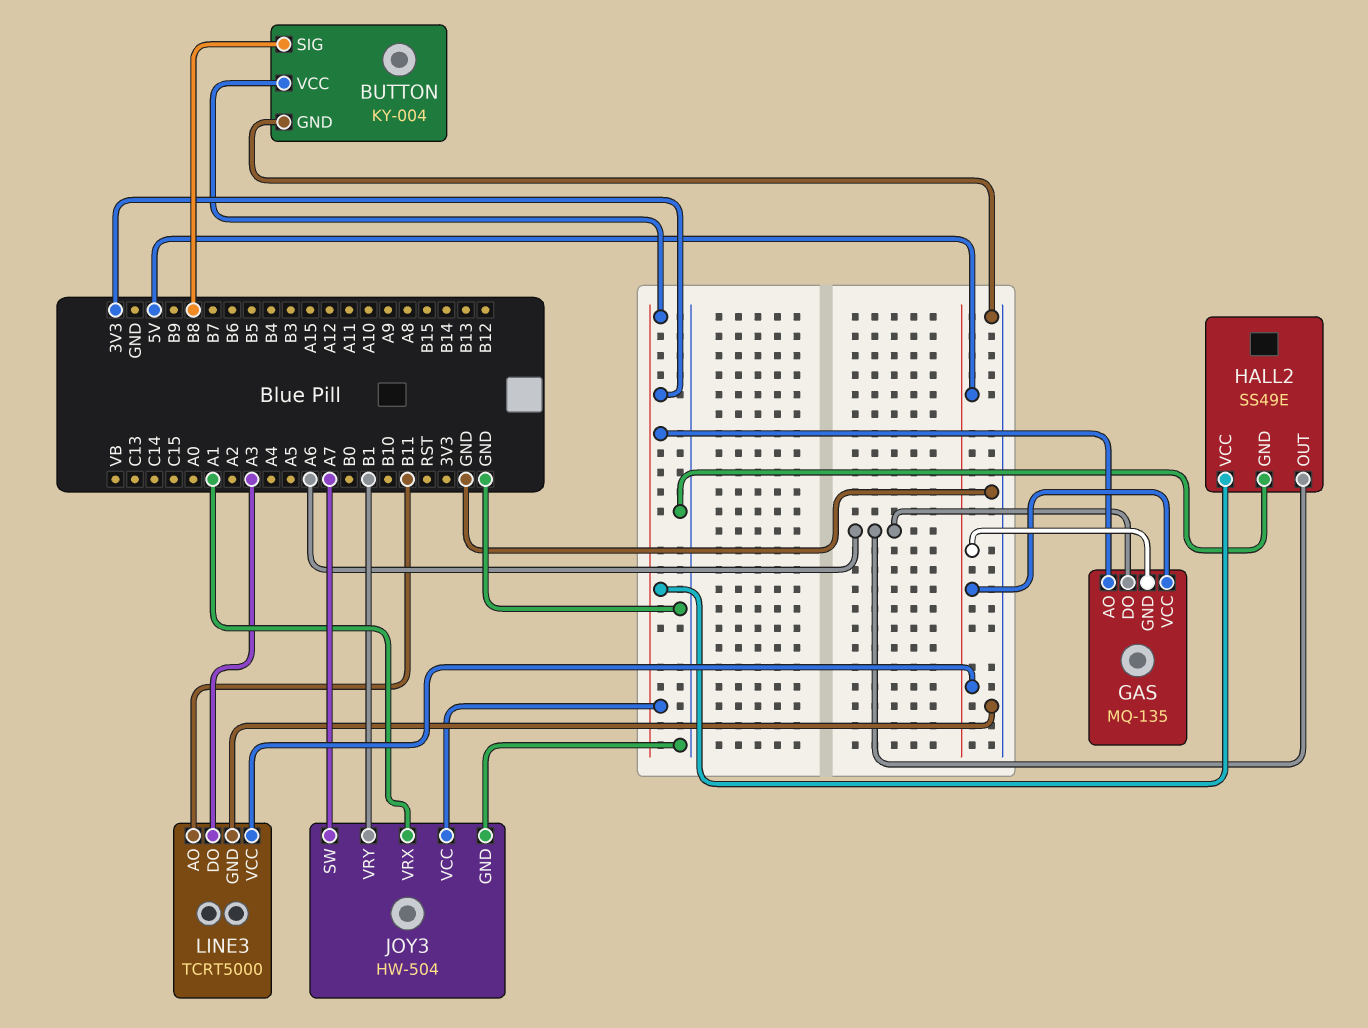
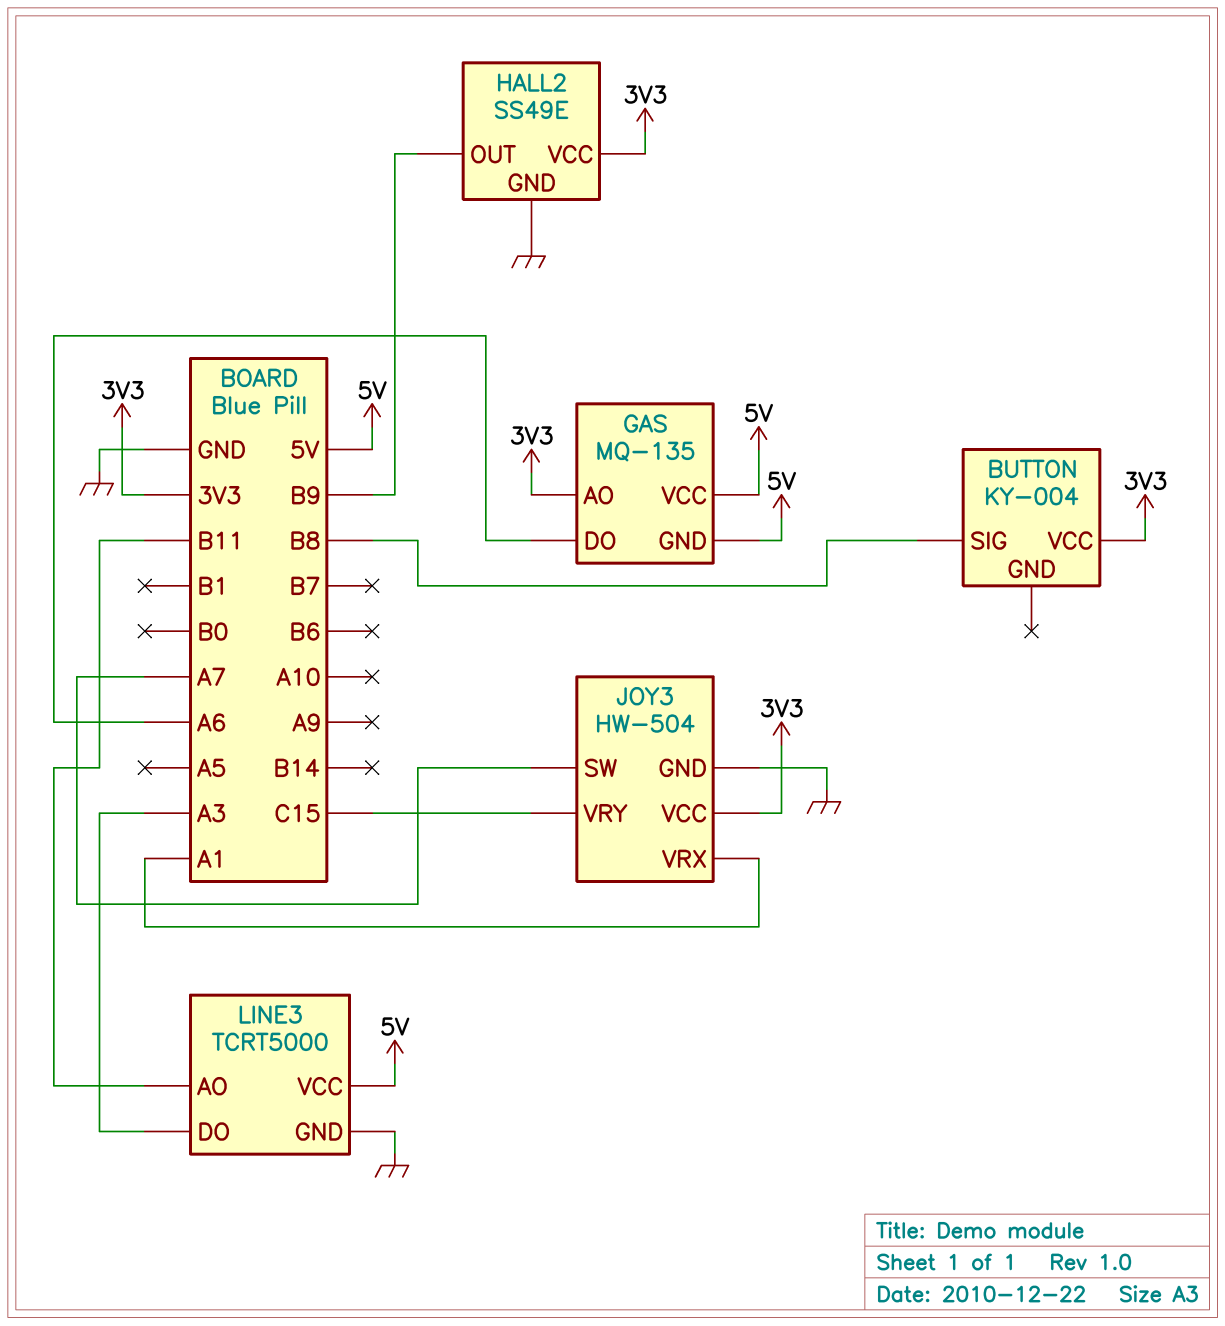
BUTTON pin GND: GND -> none
HALL2 pin OUT: A6 -> B9
JOY3 pin VRY: B1 -> C15

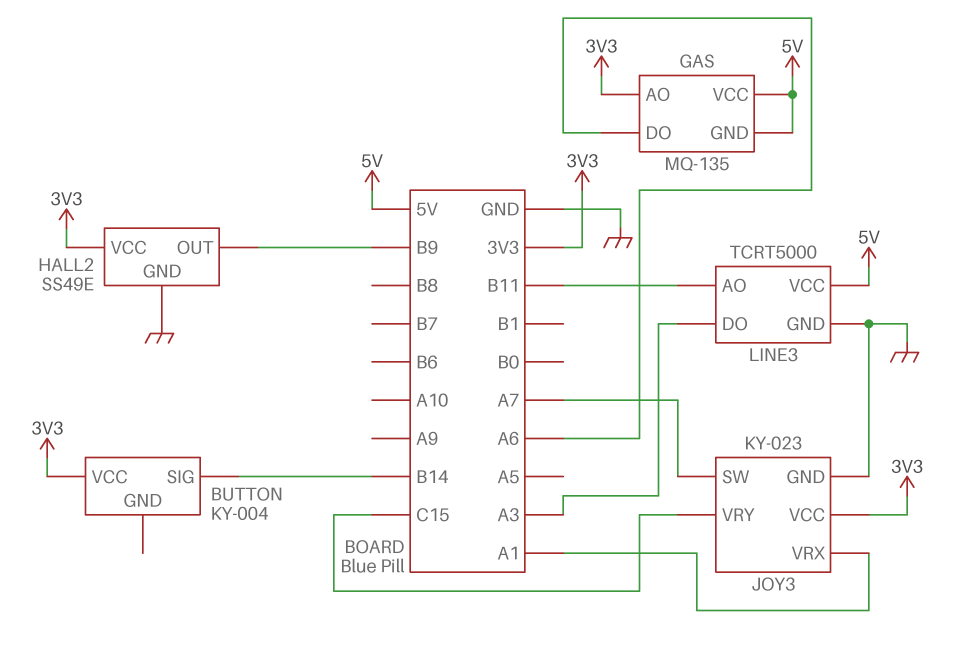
BUTTON pin SIG: B8 -> B14
JOY3: HW-504 -> KY-023

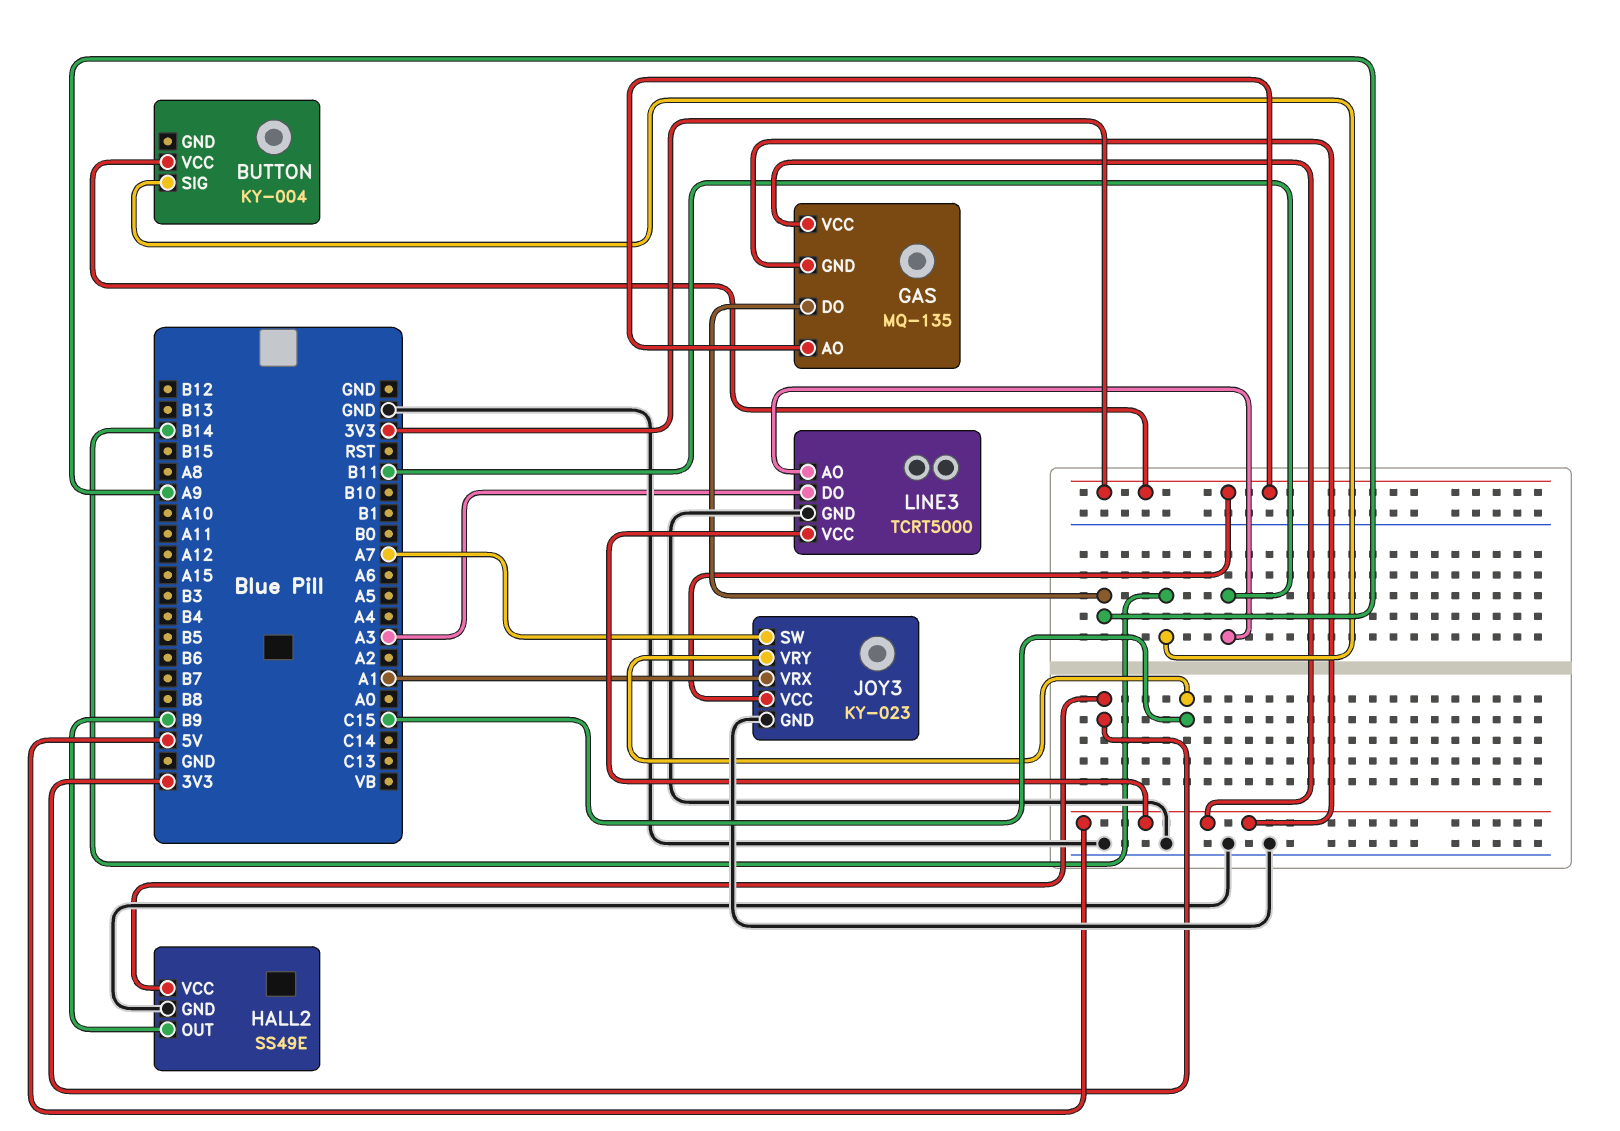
GAS pin DO: A6 -> A9

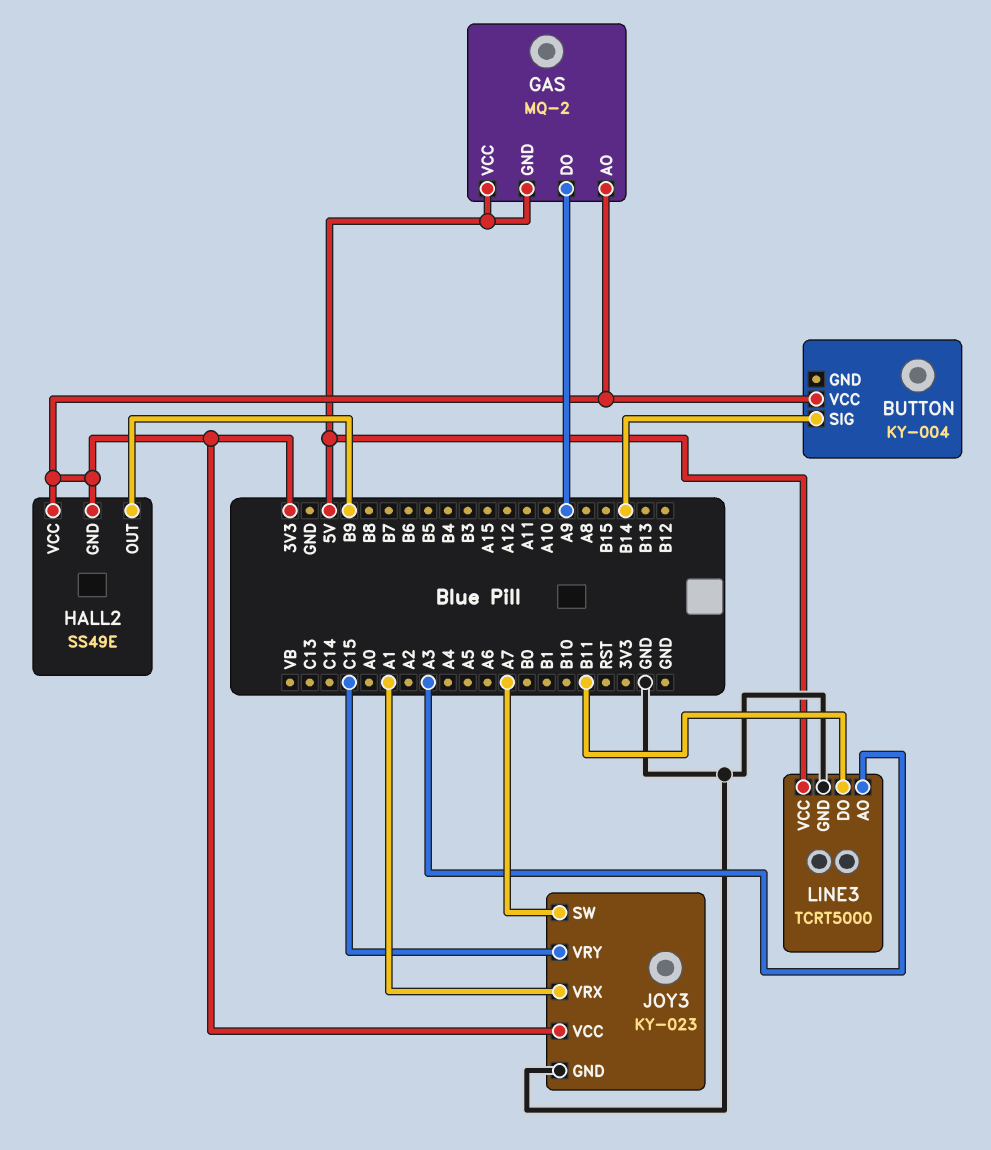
GAS: MQ-135 -> MQ-2
HALL2 pin GND: GND -> 3V3
LINE3 pin AO: B11 -> A3
LINE3 pin DO: A3 -> B11

